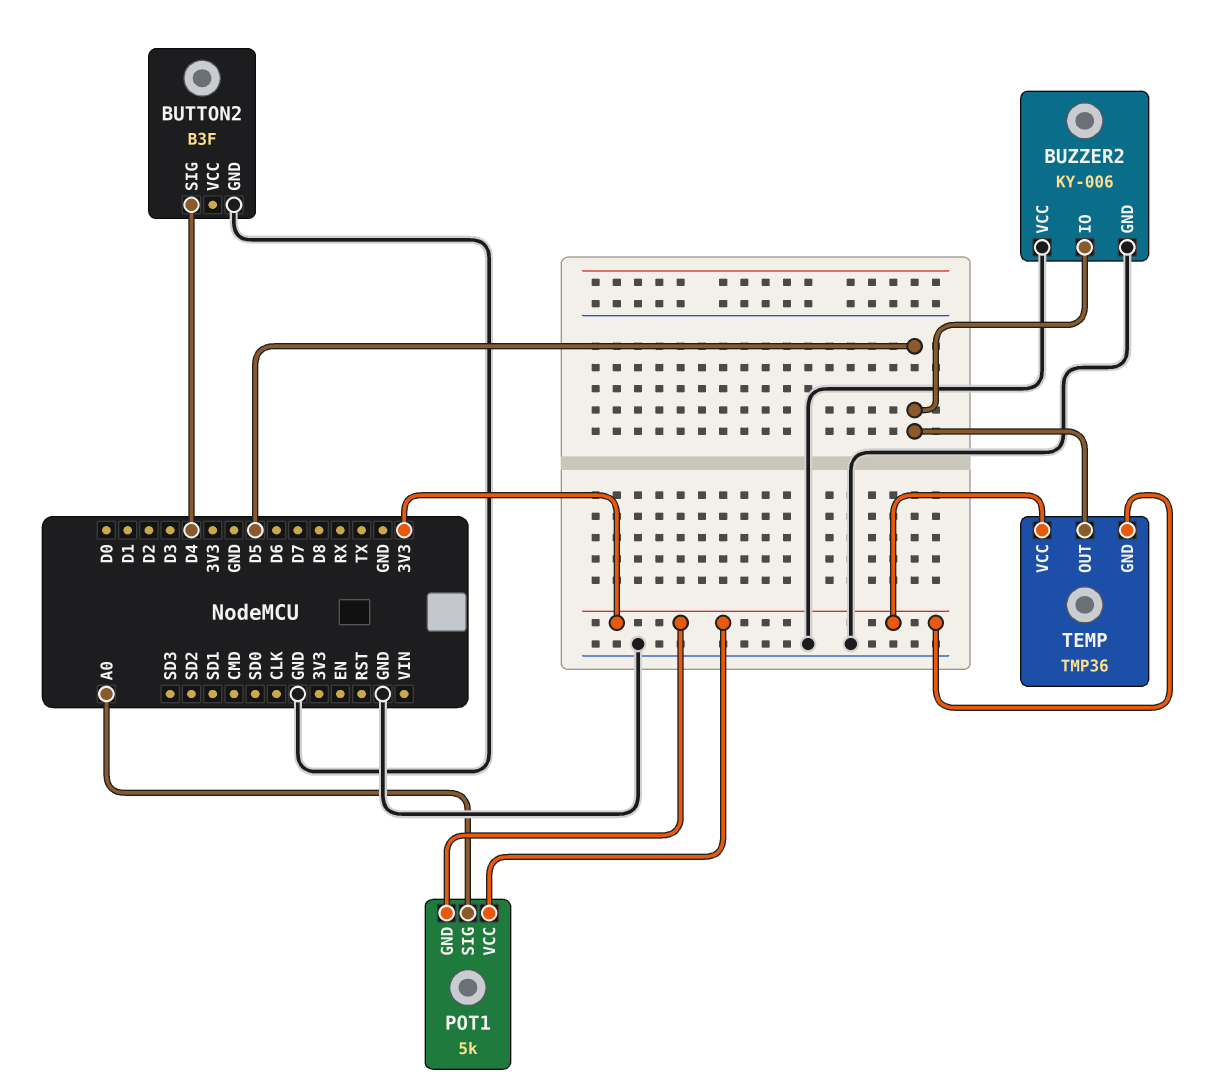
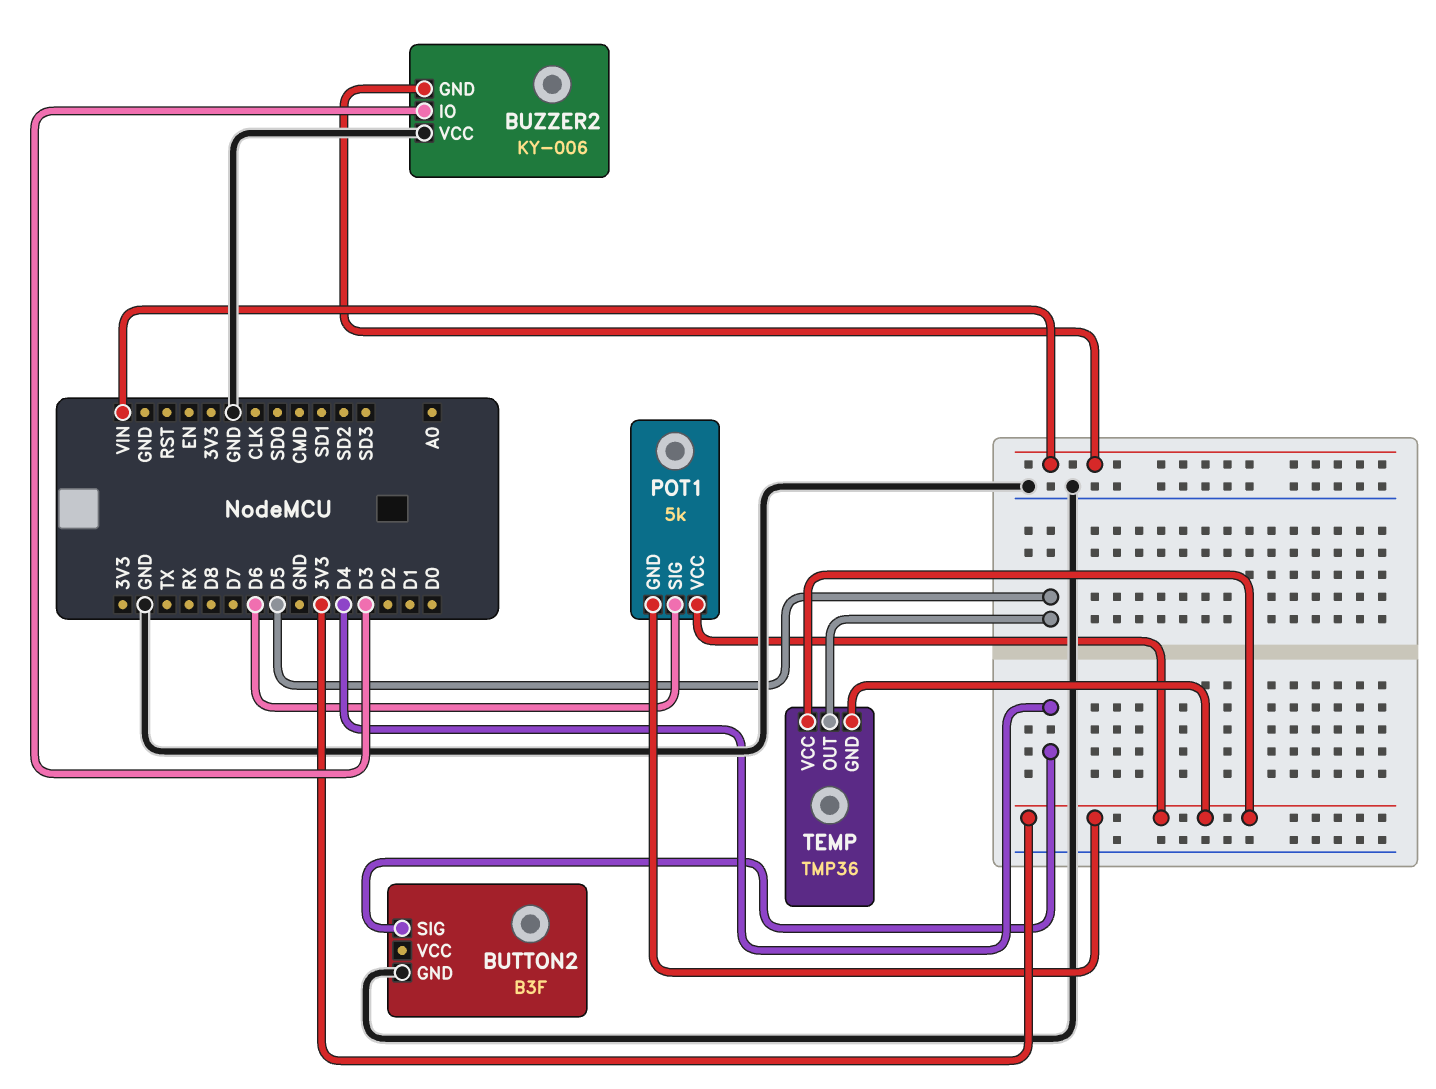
BUZZER2 pin GND: GND -> VIN
BUZZER2 pin IO: D5 -> D3
POT1 pin SIG: A0 -> D6

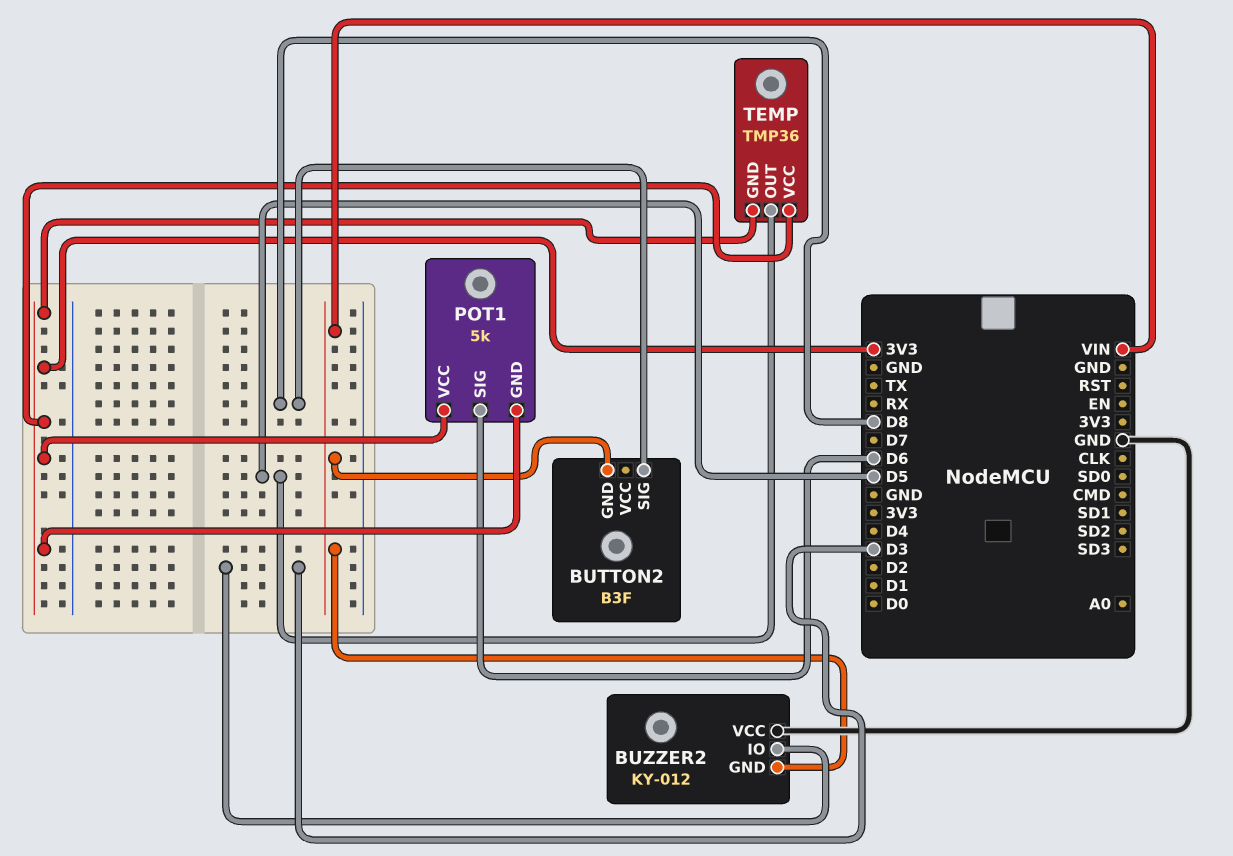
BUTTON2 pin GND: GND -> VIN
BUTTON2 pin SIG: D4 -> D8
BUZZER2: KY-006 -> KY-012

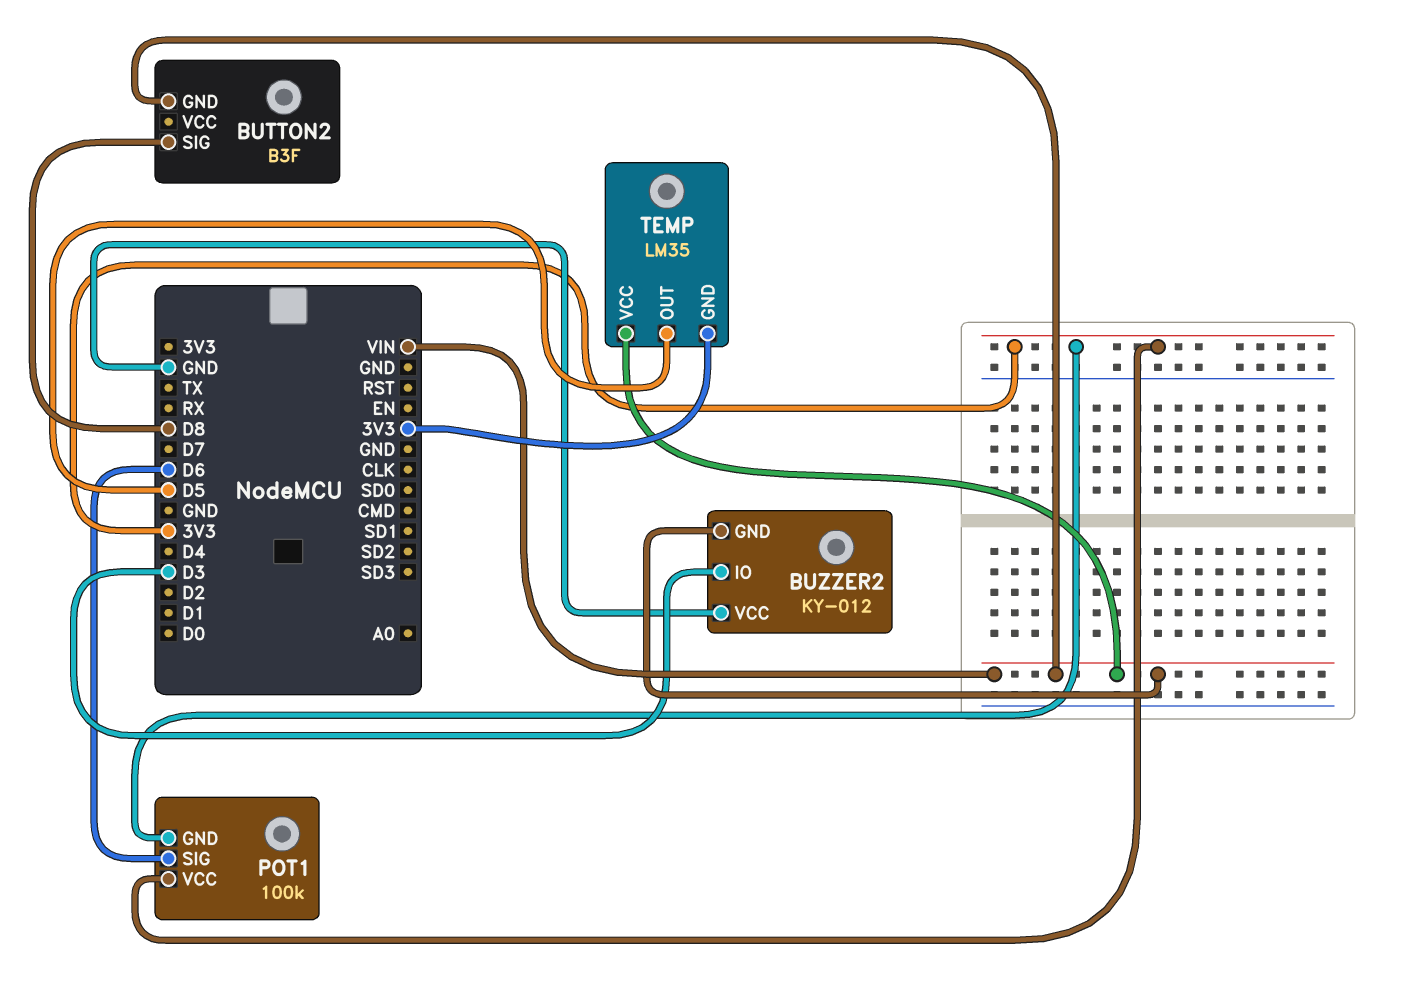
POT1: 5k -> 100k
TEMP: TMP36 -> LM35
TEMP pin VCC: 3V3 -> VIN

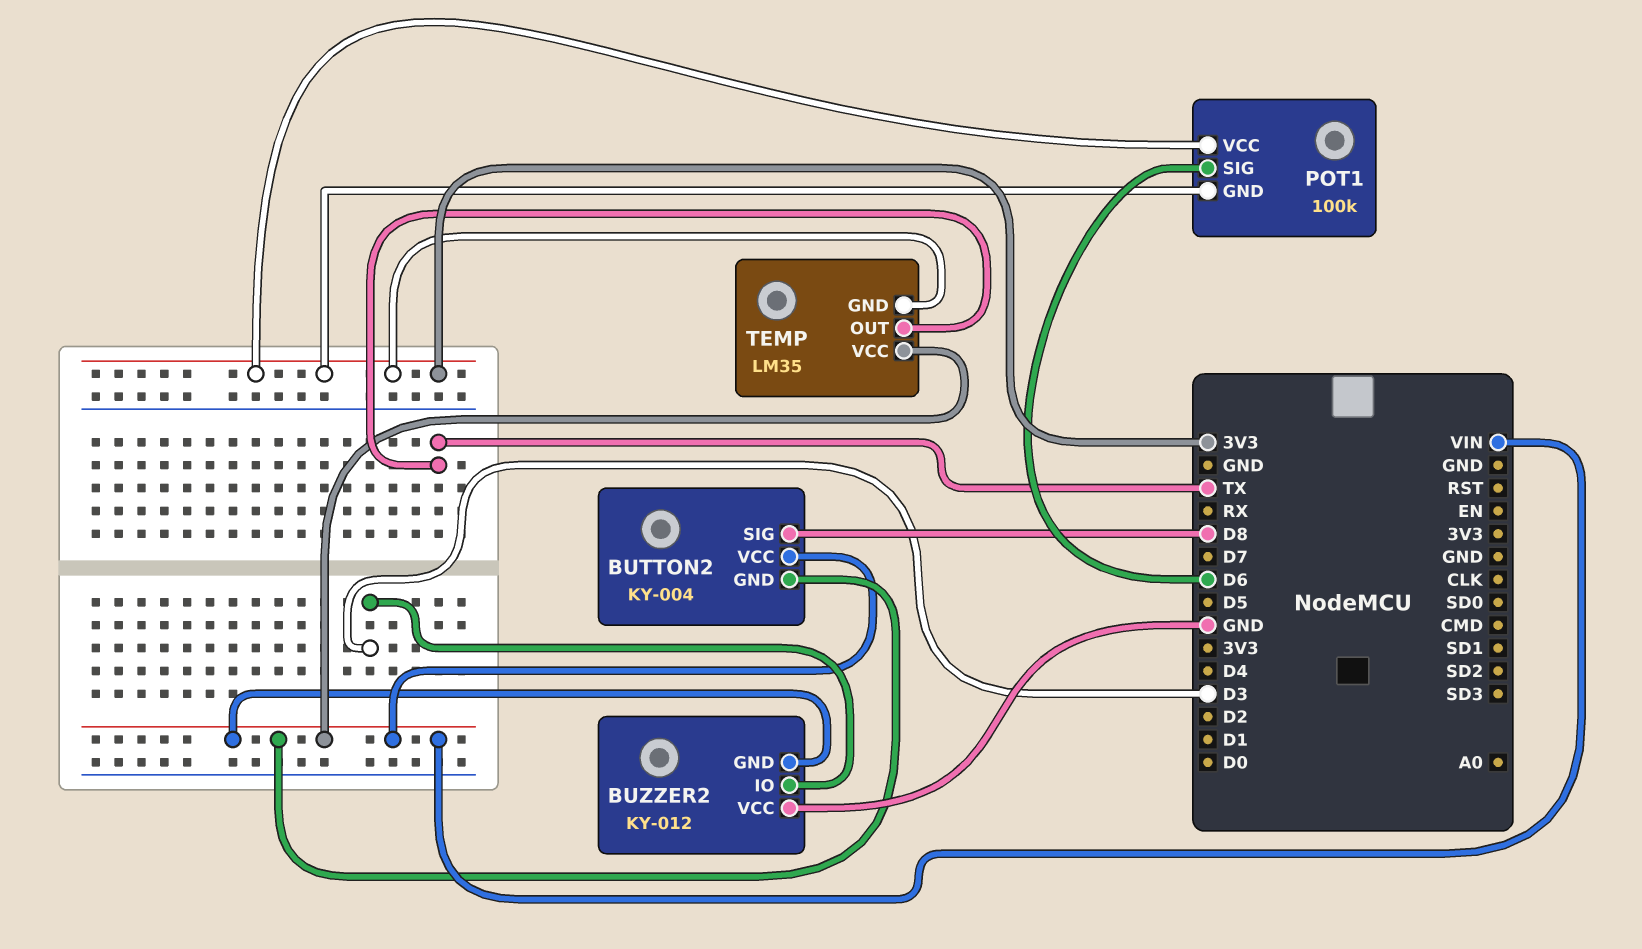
BUTTON2: B3F -> KY-004
BUTTON2 pin VCC: none -> VIN
TEMP pin OUT: D5 -> TX

